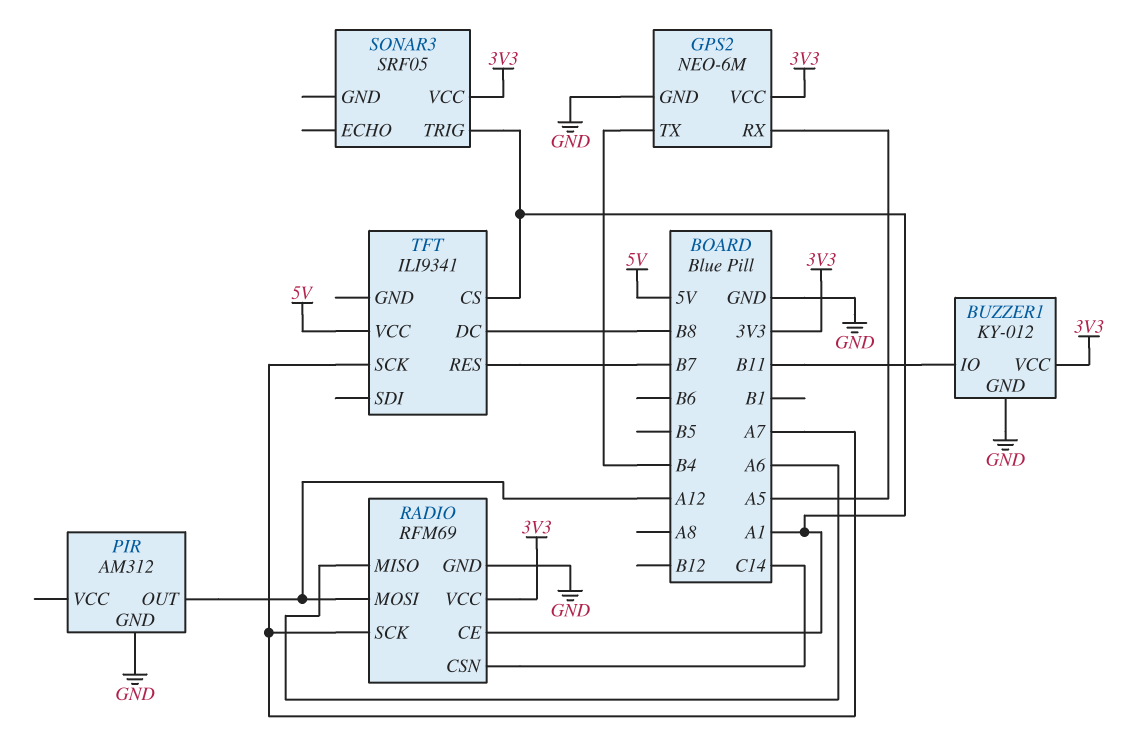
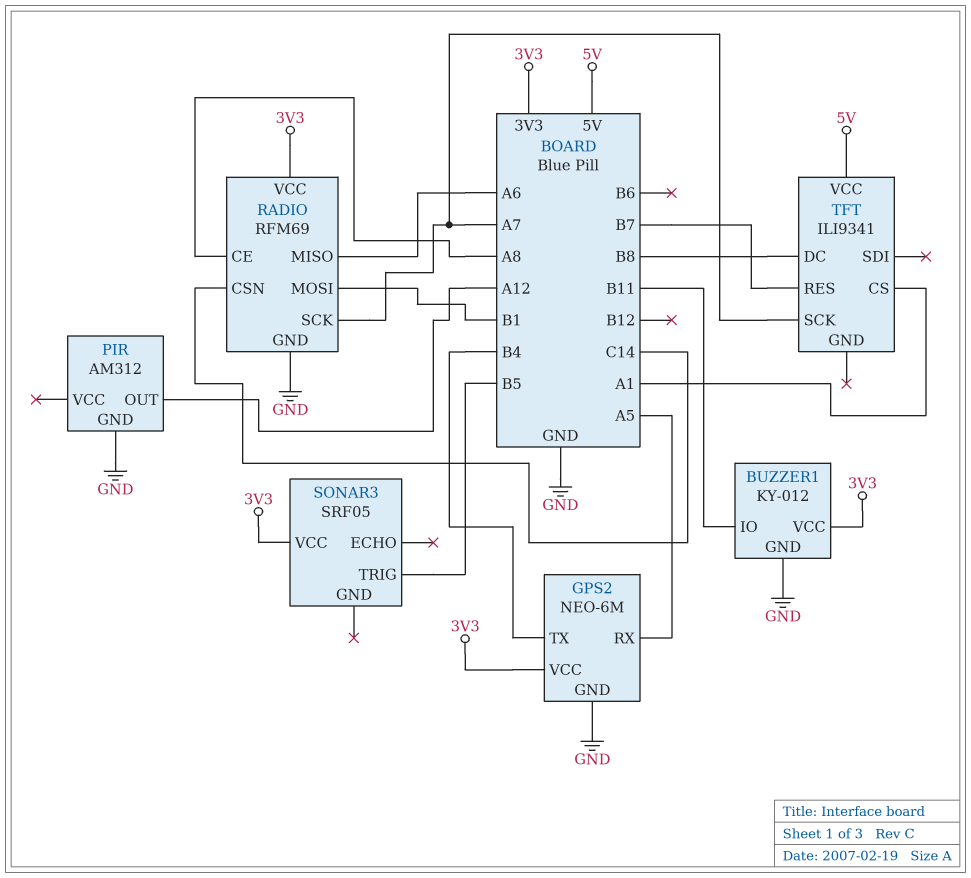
RADIO pin CE: A1 -> A8
RADIO pin MOSI: A12 -> B1
SONAR3 pin TRIG: A1 -> B5

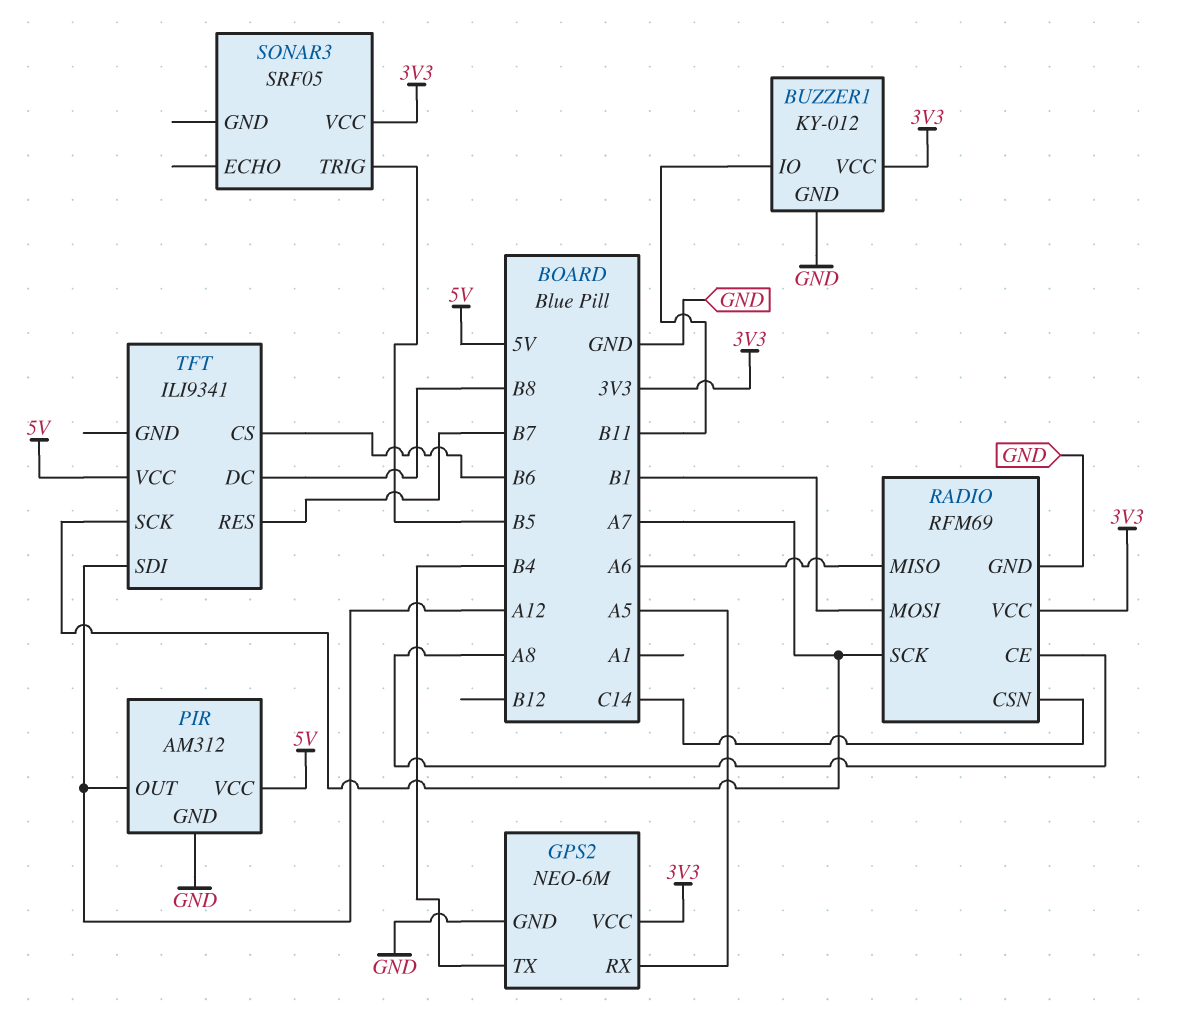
PIR pin VCC: none -> 5V
TFT pin CS: A1 -> B6
TFT pin SDI: none -> A12

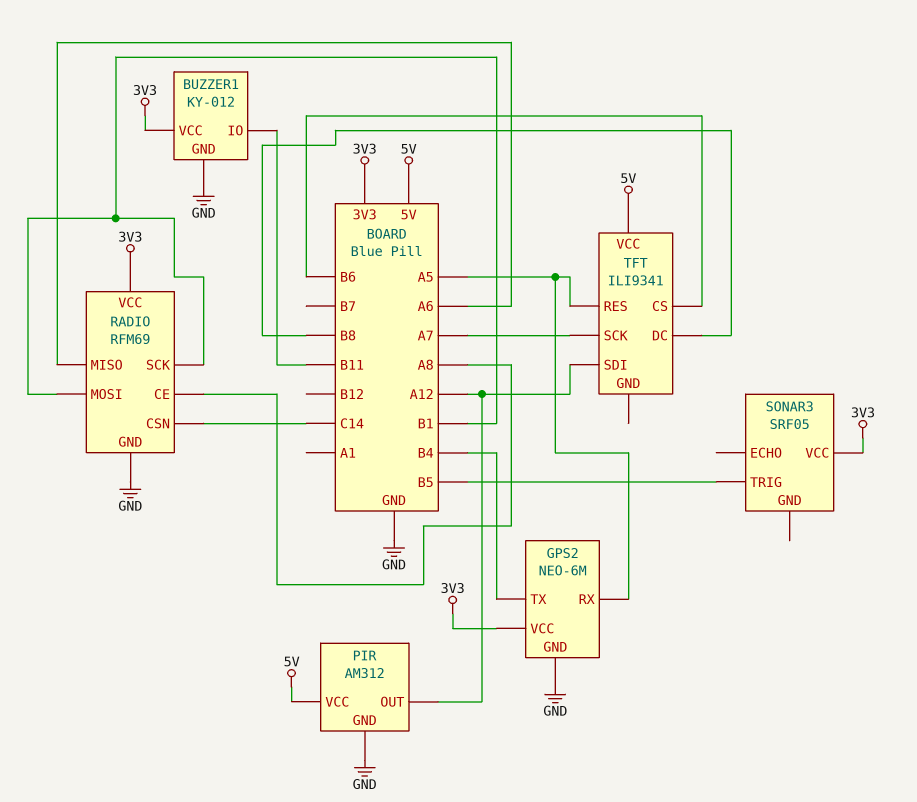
RADIO pin SCK: A7 -> B1
TFT pin RES: B7 -> A5

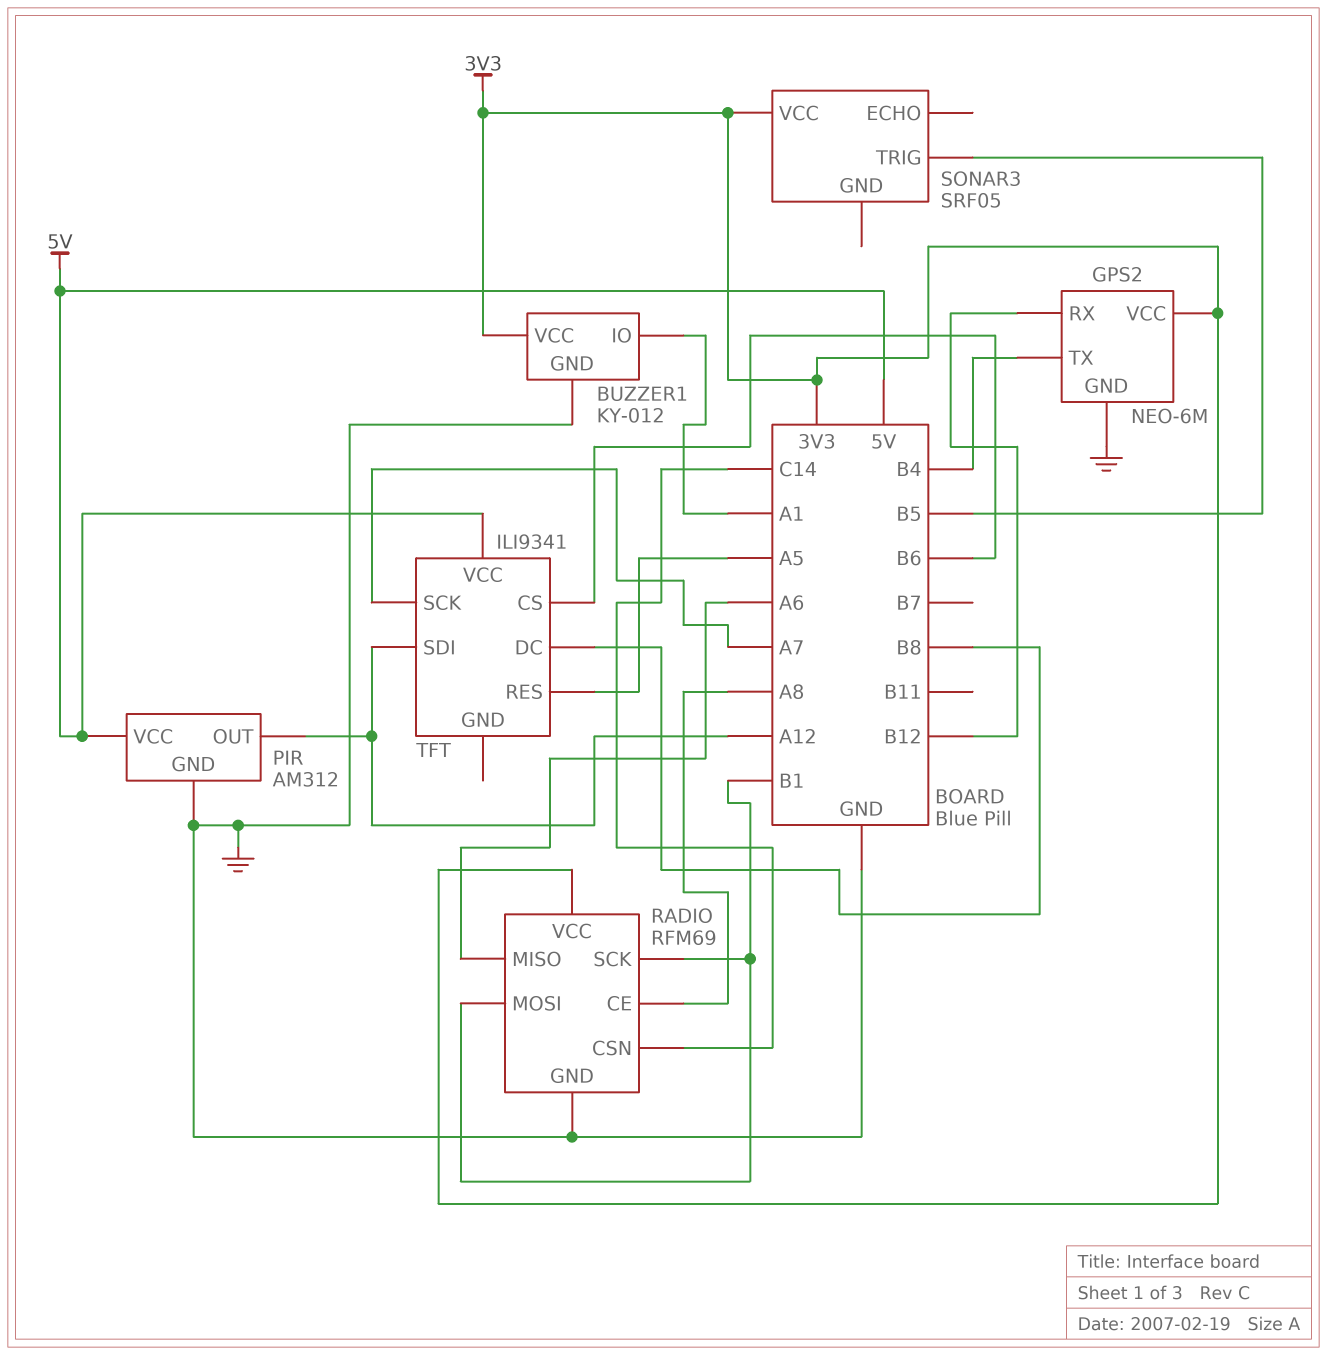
BUZZER1 pin IO: B11 -> A1
GPS2 pin RX: A5 -> B12

